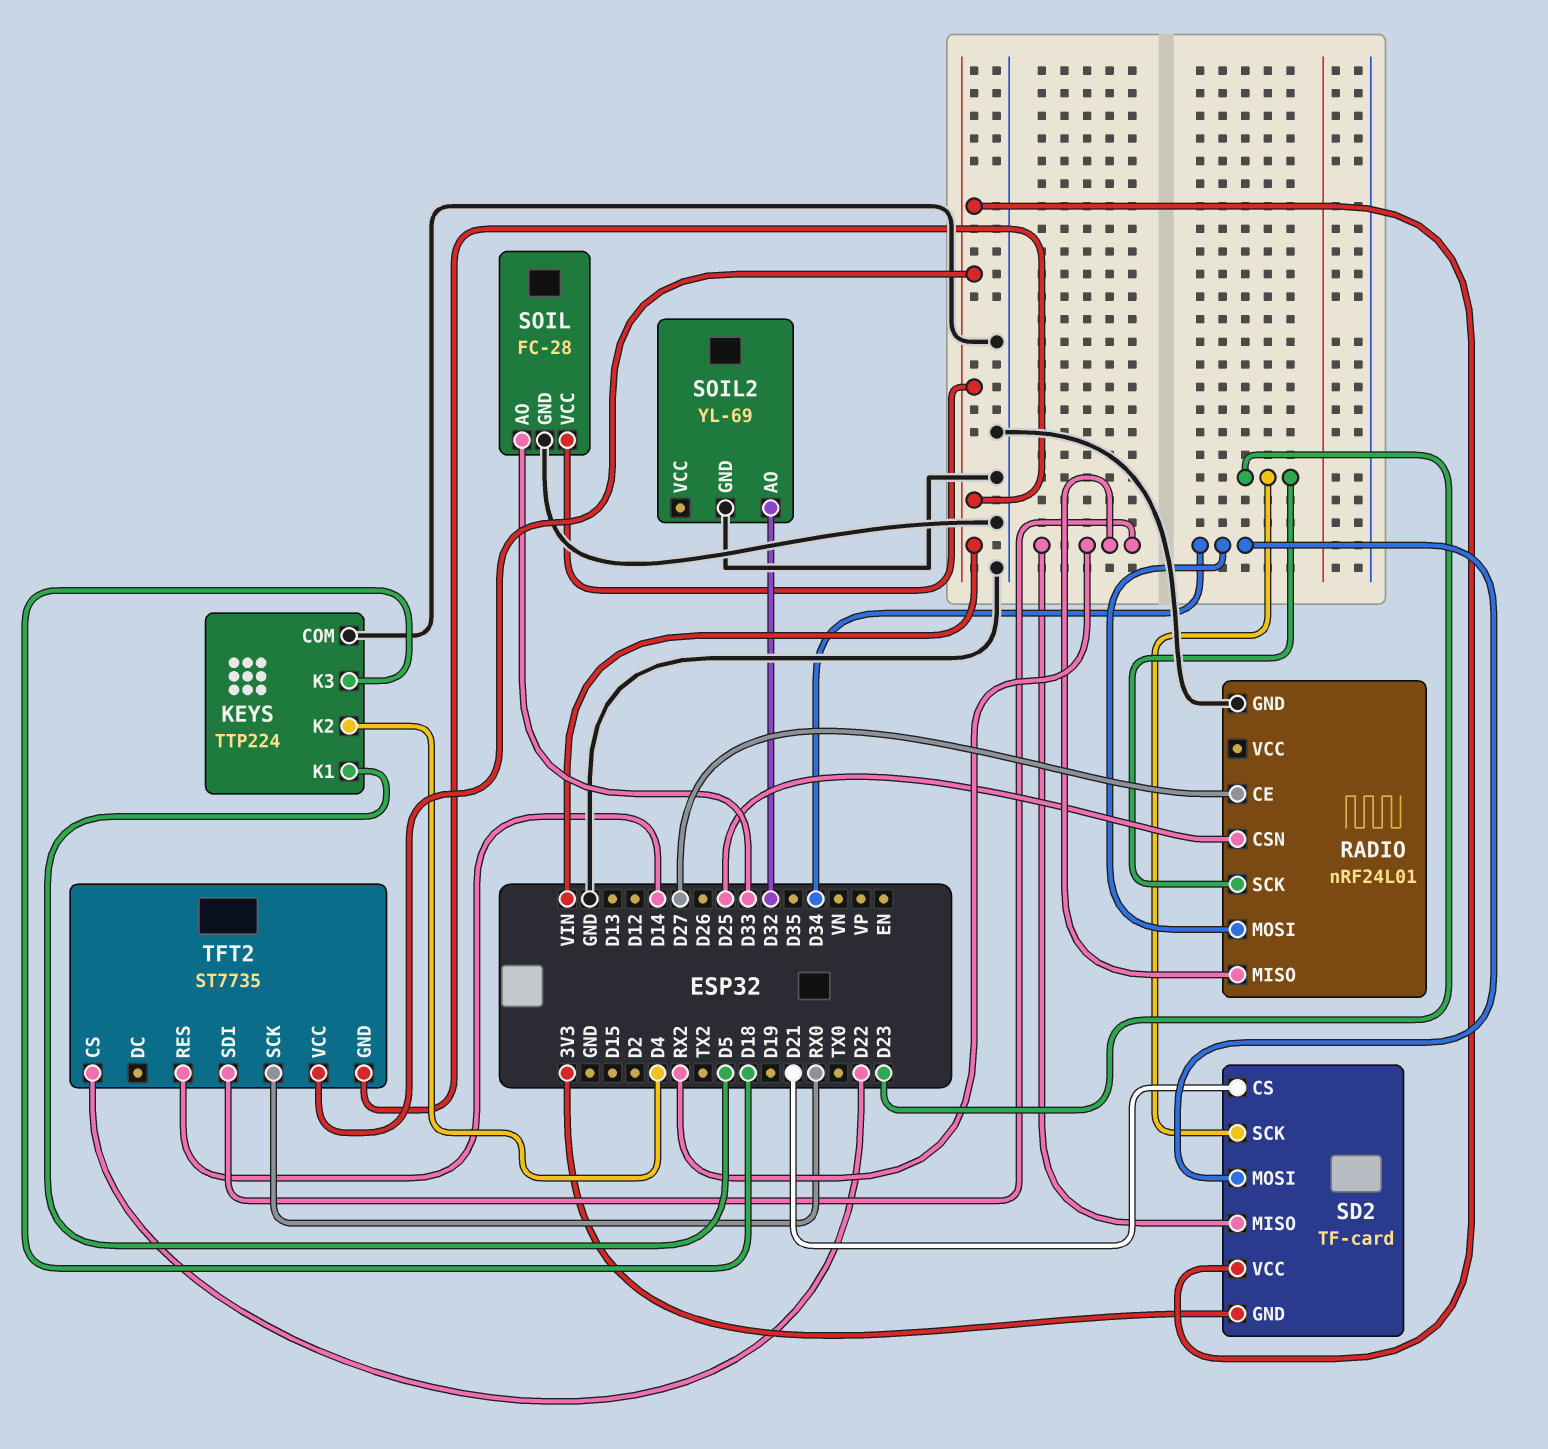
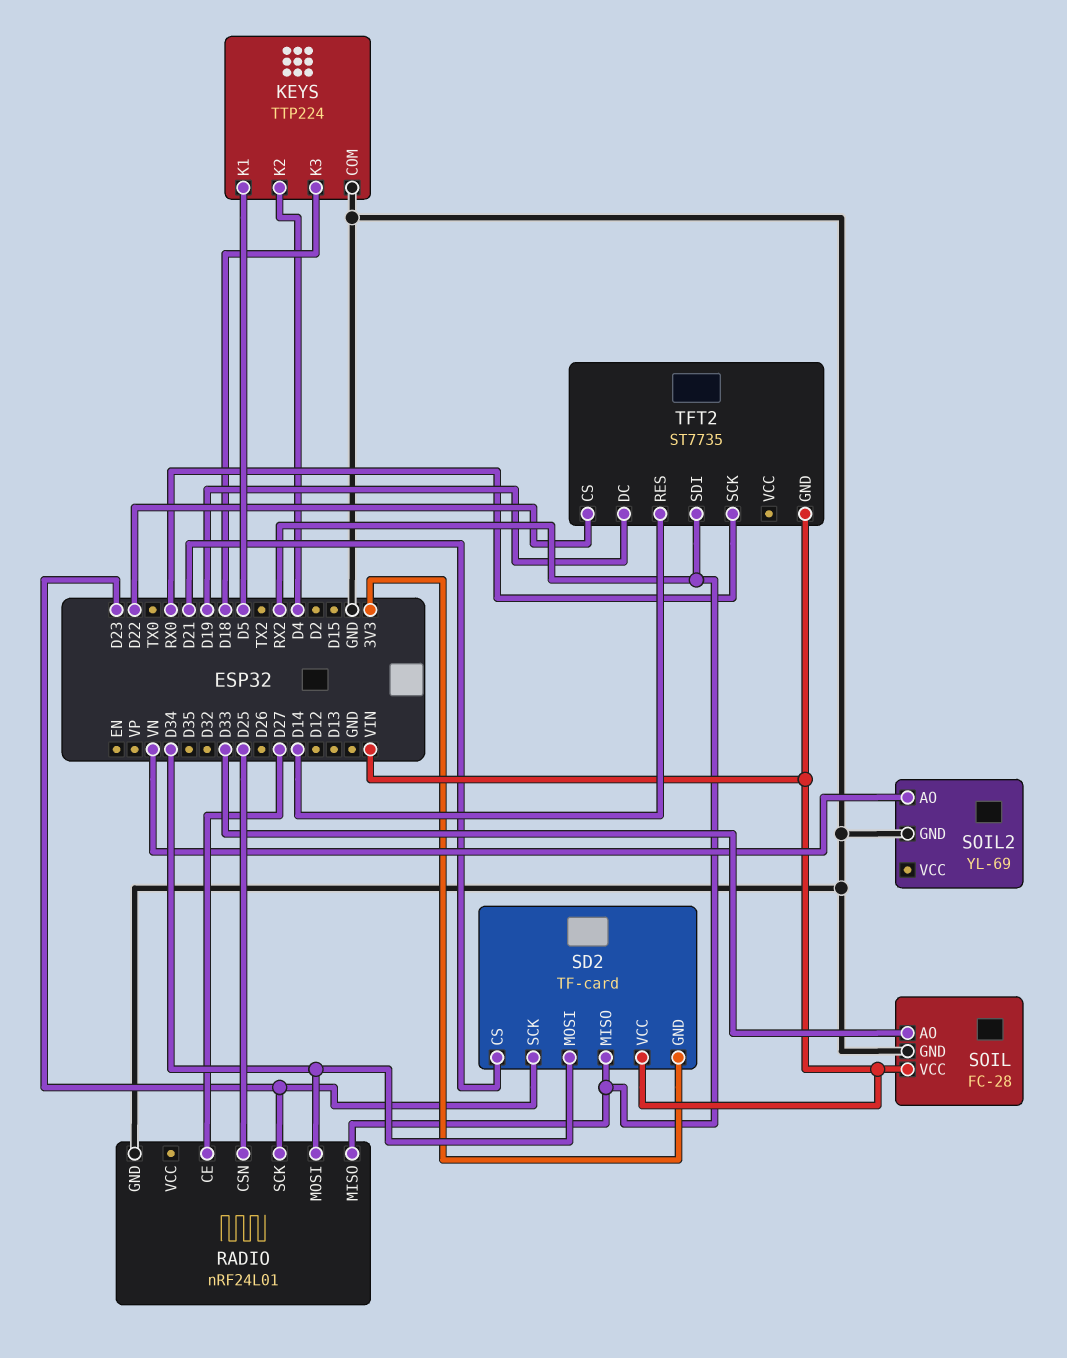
SOIL2 pin AO: D32 -> VN
TFT2 pin DC: none -> D19
TFT2 pin VCC: VIN -> none

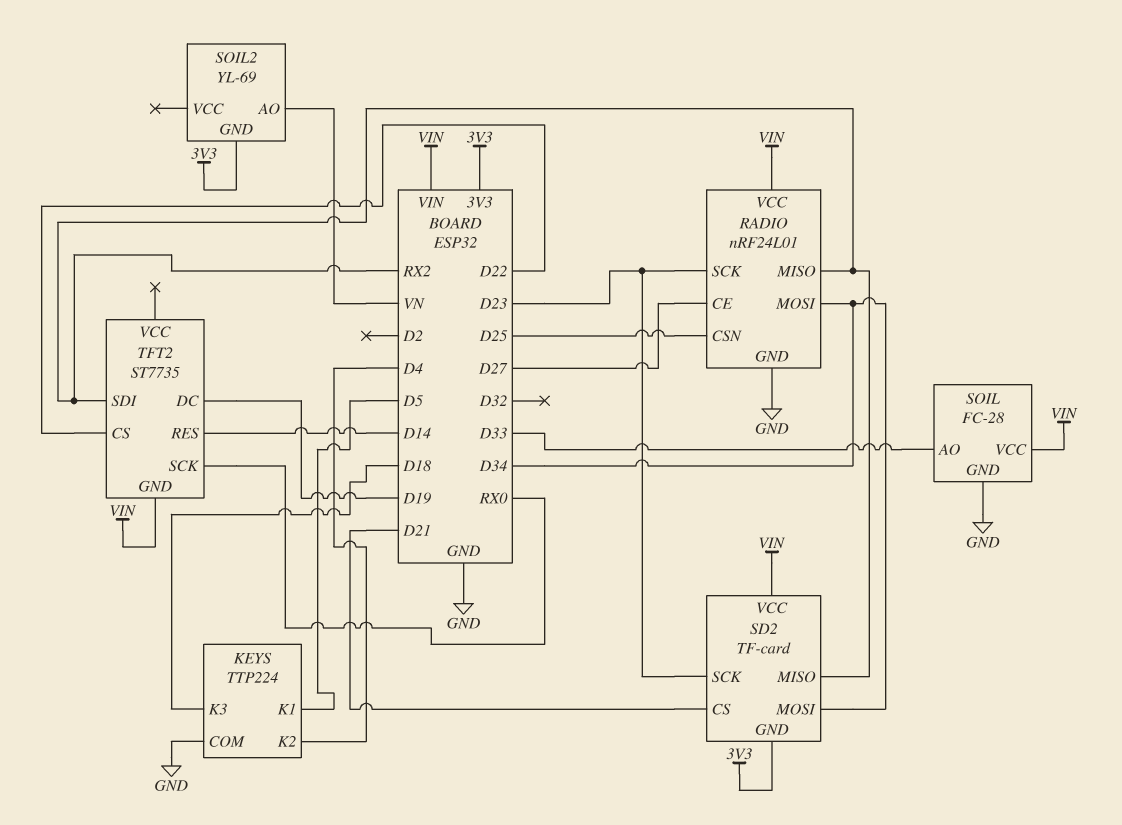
RADIO pin VCC: none -> VIN
SOIL2 pin GND: GND -> 3V3

